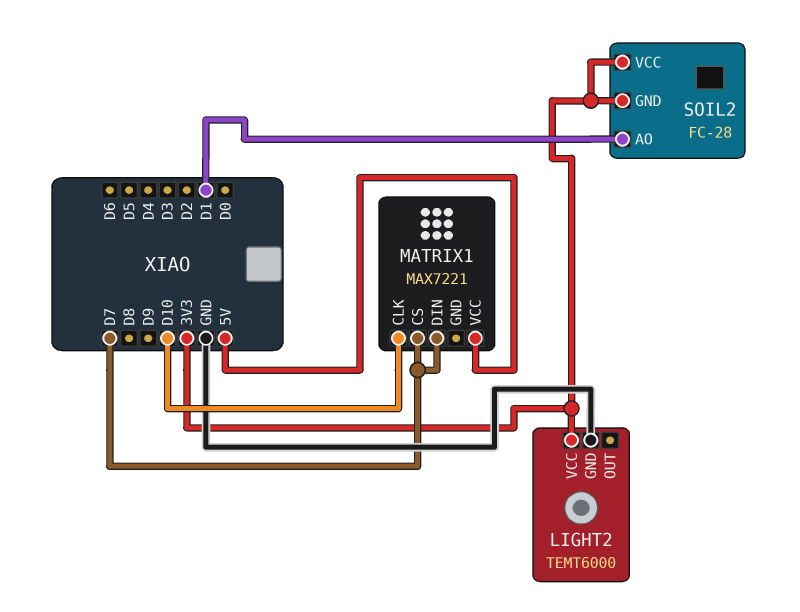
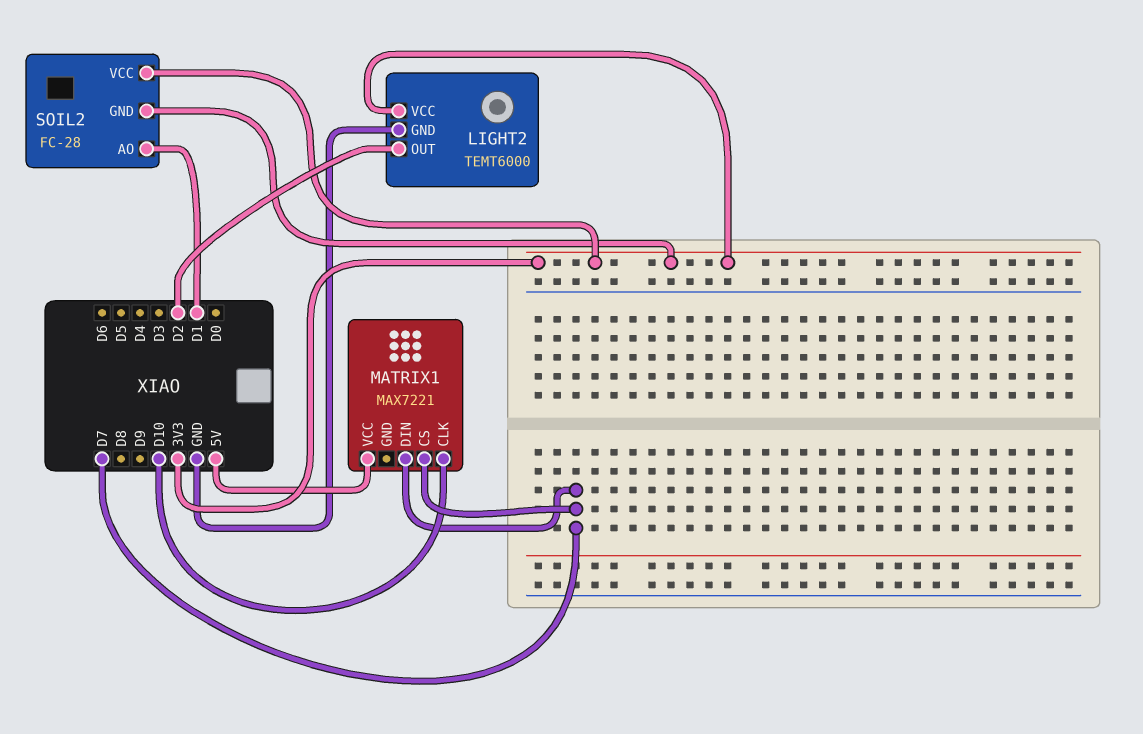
LIGHT2 pin OUT: none -> D2

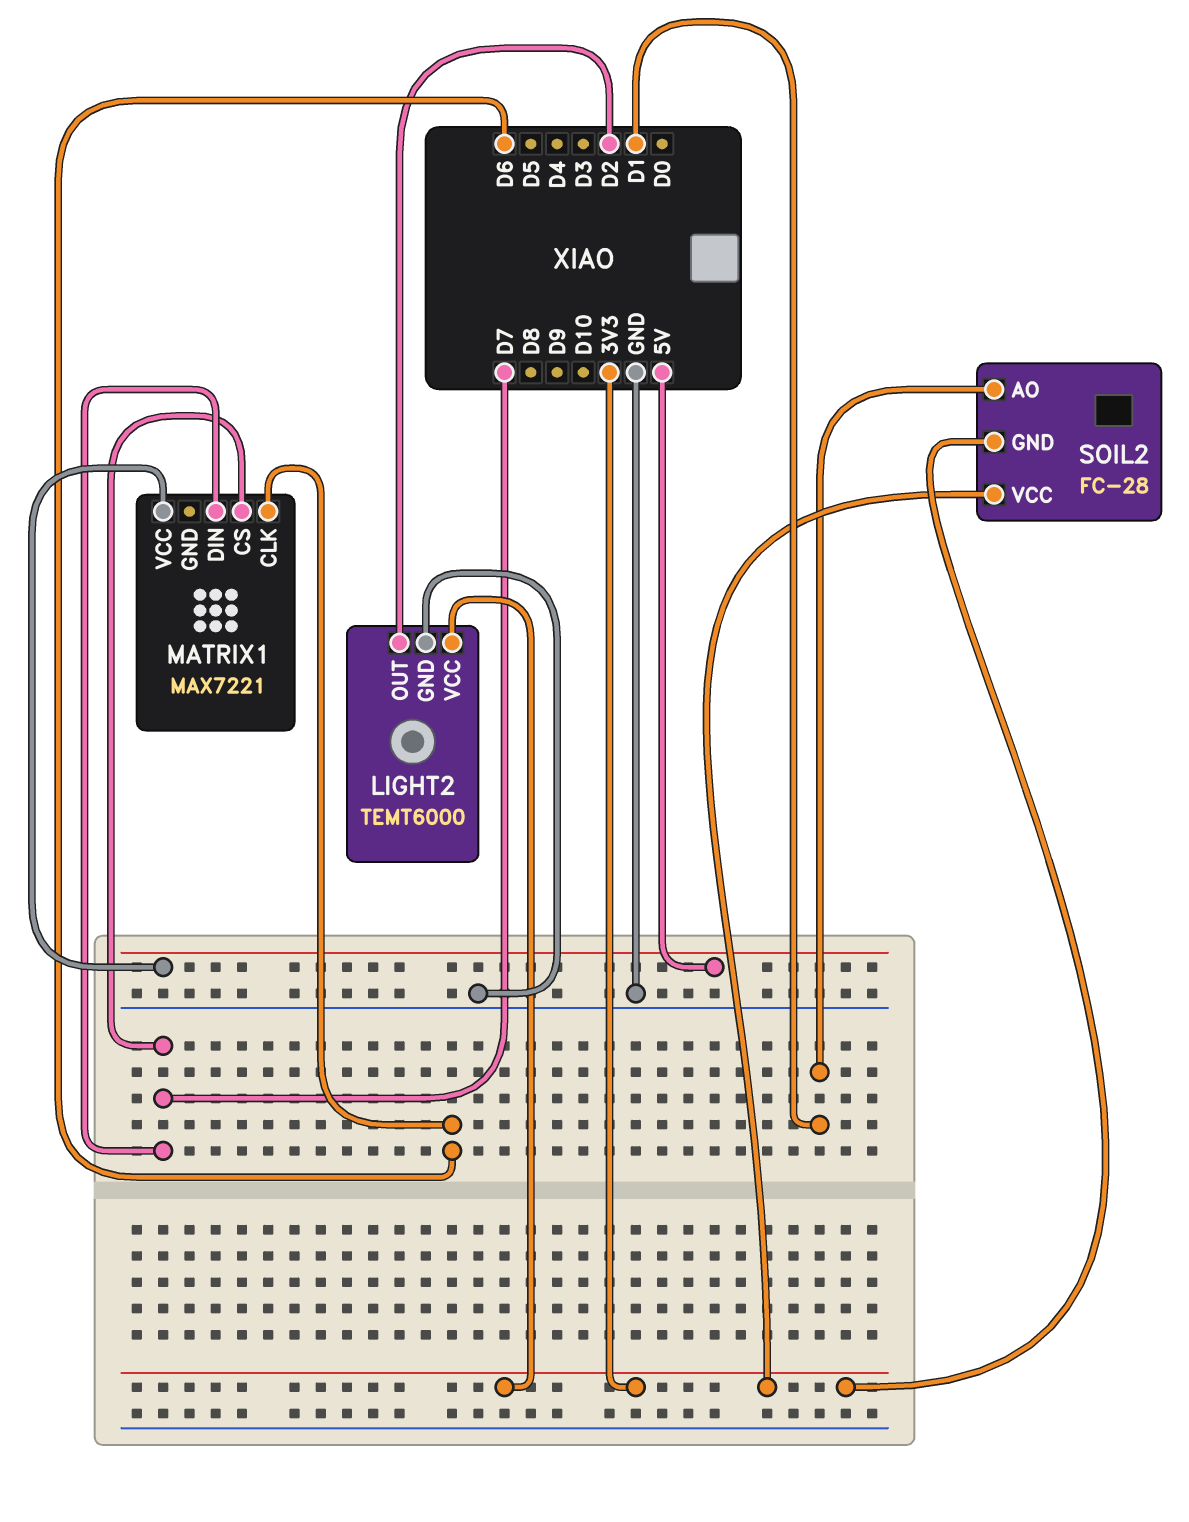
MATRIX1 pin CLK: D10 -> D6

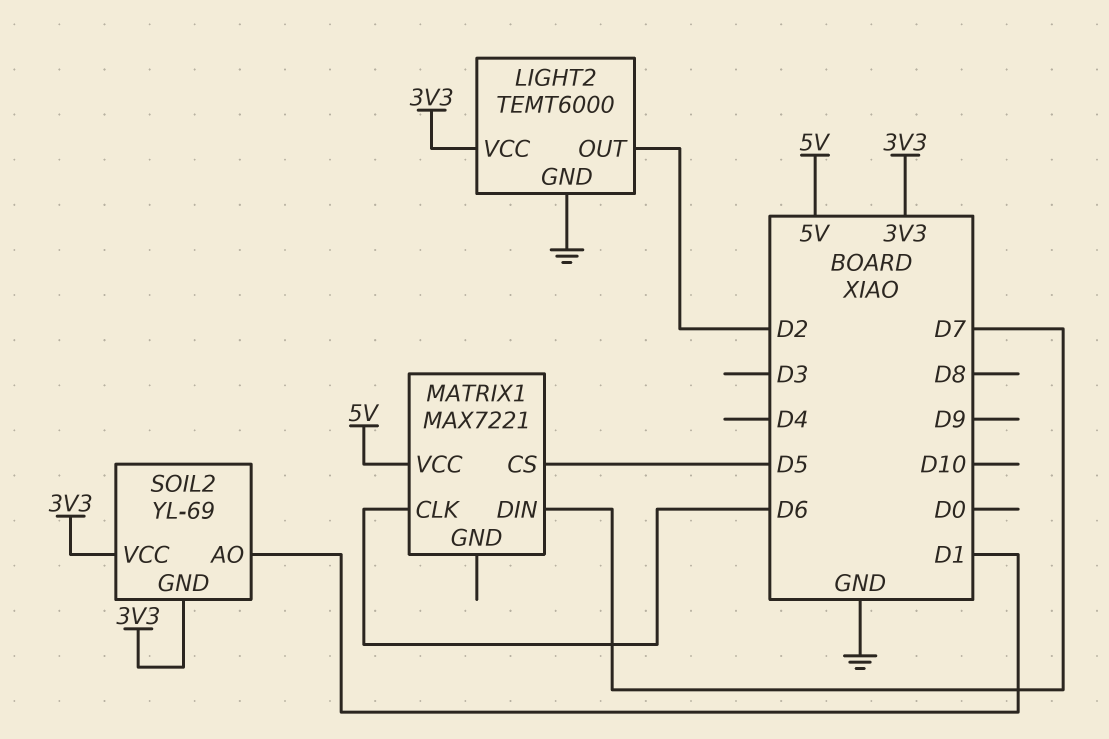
MATRIX1 pin CS: D7 -> D5
SOIL2: FC-28 -> YL-69

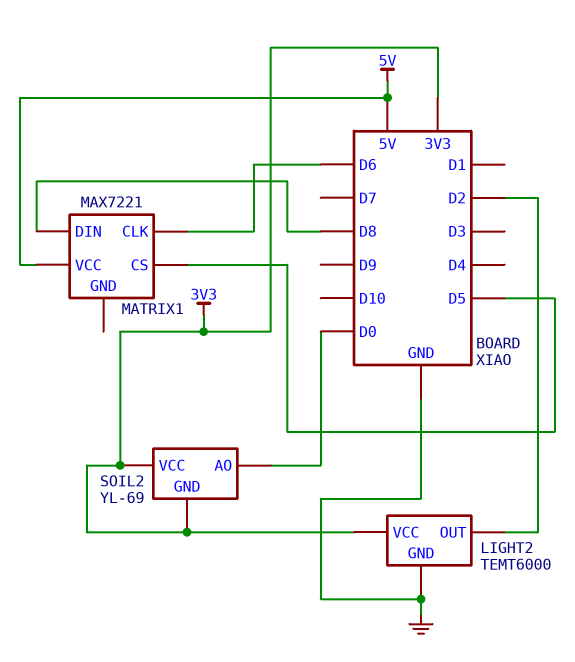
MATRIX1 pin DIN: D7 -> D8
SOIL2 pin AO: D1 -> D0

